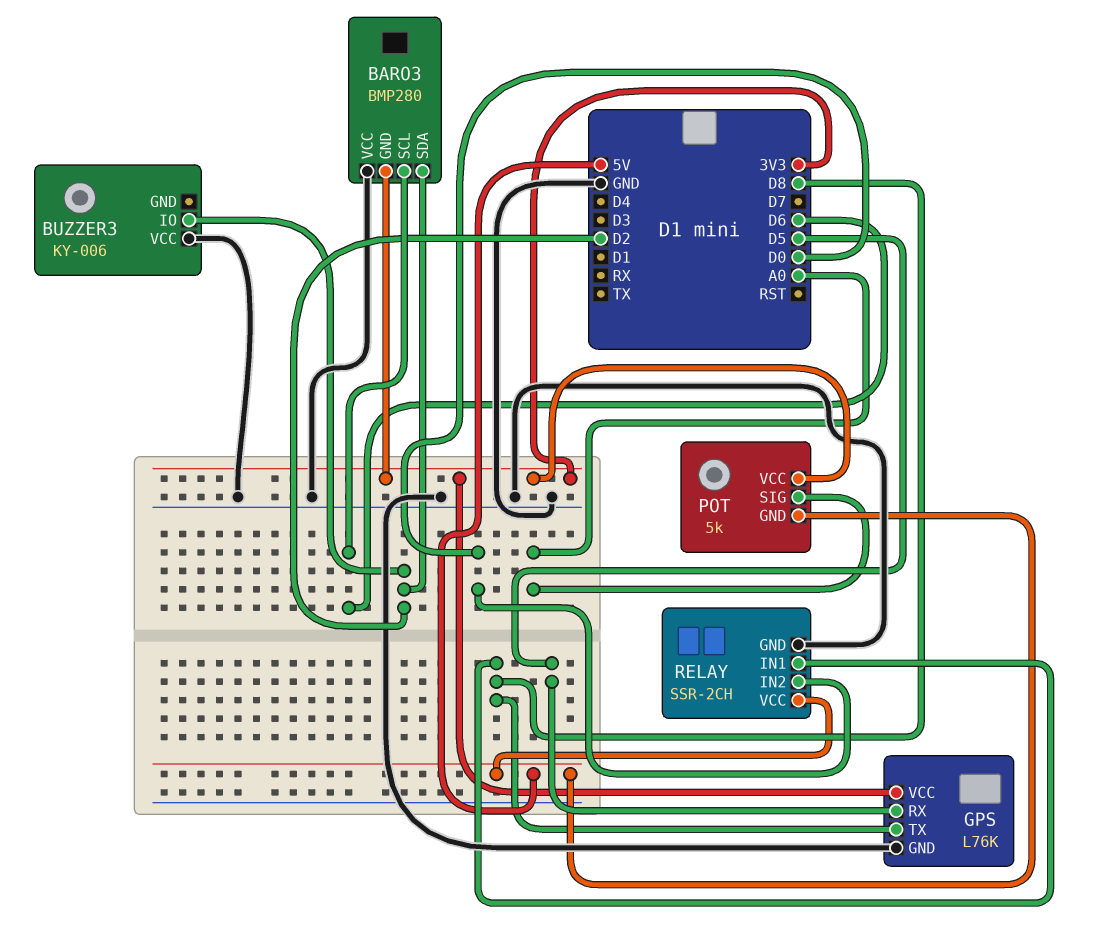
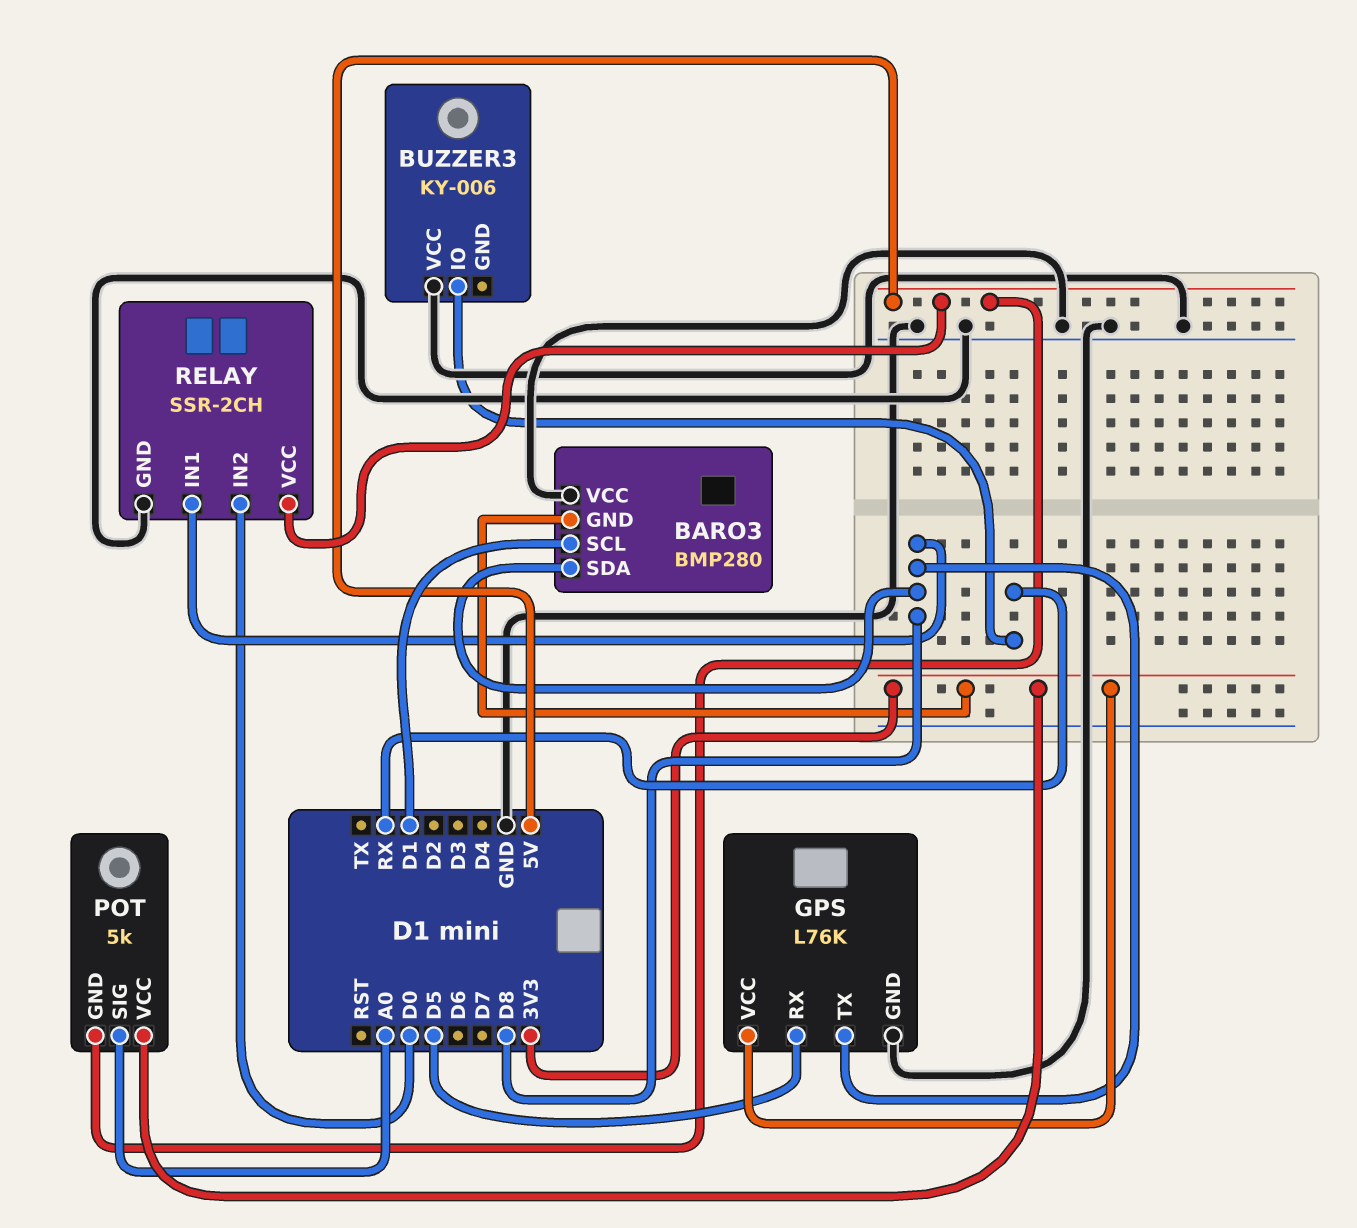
BARO3 pin SCL: D6 -> D1
BARO3 pin SDA: D2 -> D8
BUZZER3 pin IO: D2 -> RX

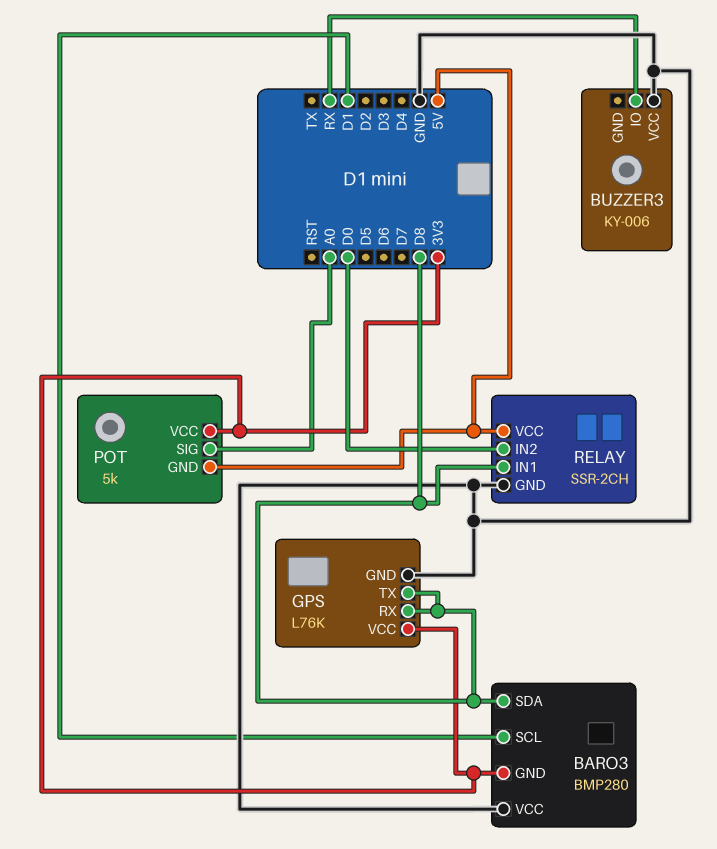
GPS pin RX: D5 -> D8

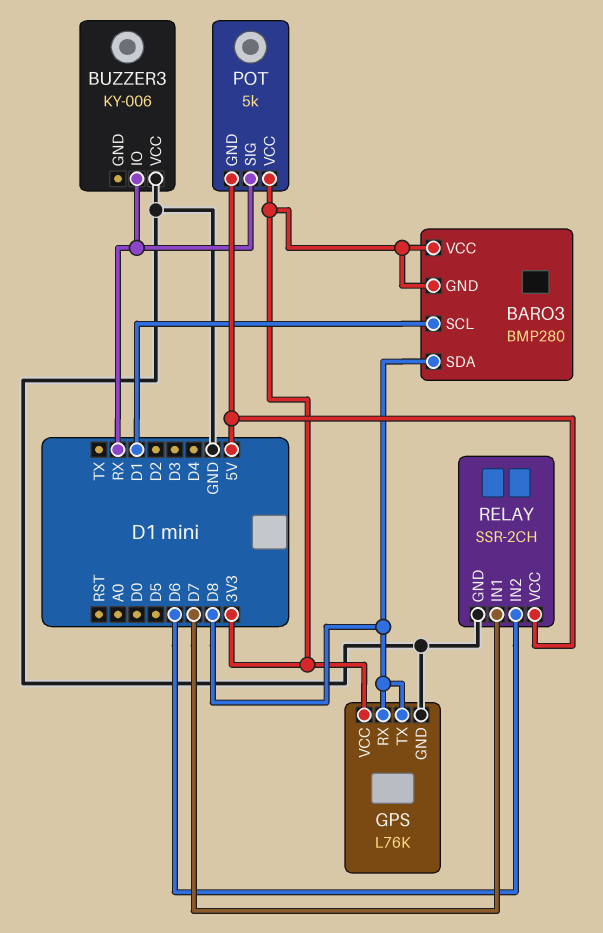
BARO3 pin VCC: GND -> 3V3
POT pin SIG: A0 -> RX
RELAY pin IN1: D8 -> D7
RELAY pin IN2: D0 -> D6

